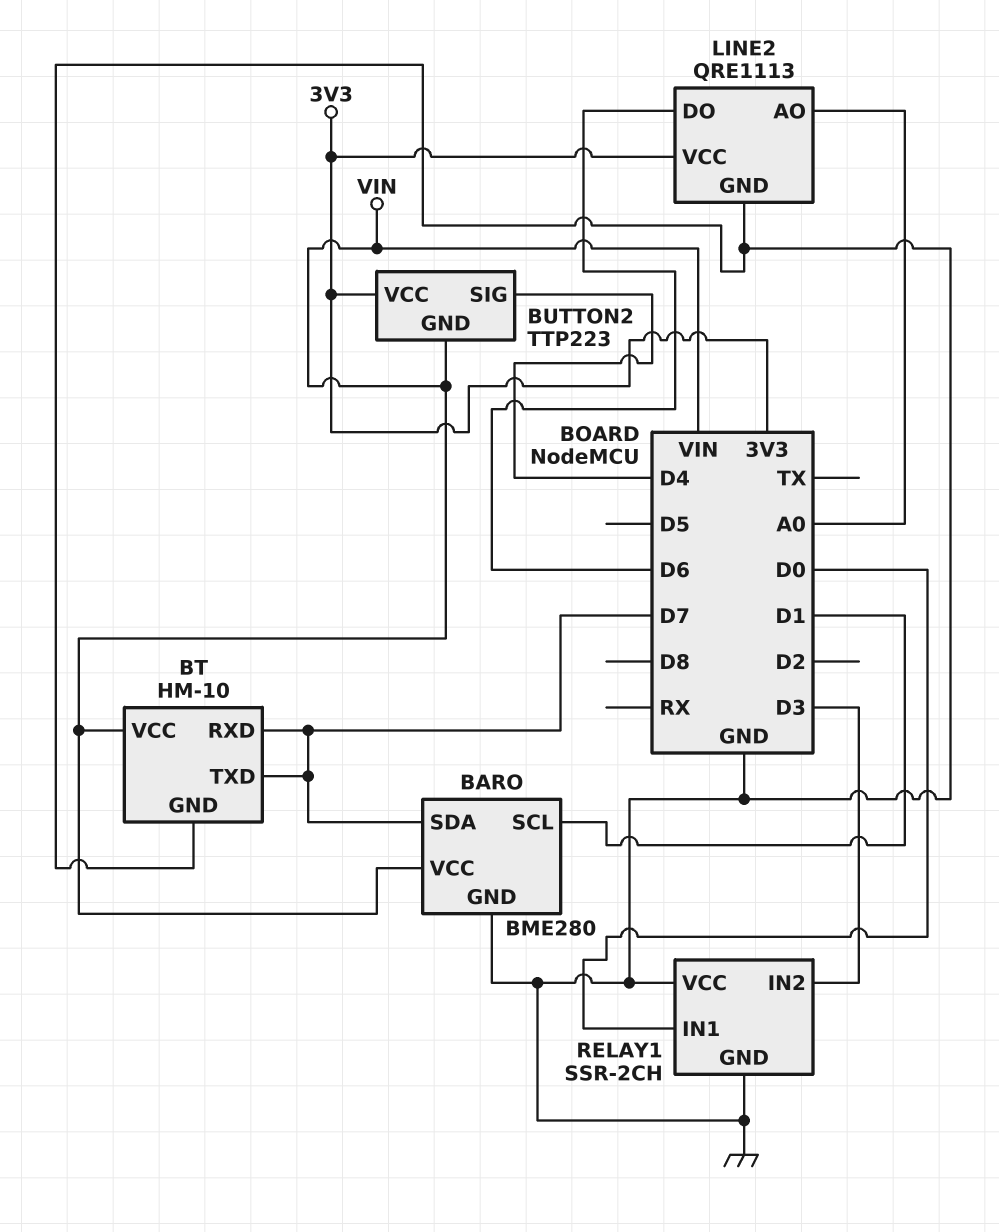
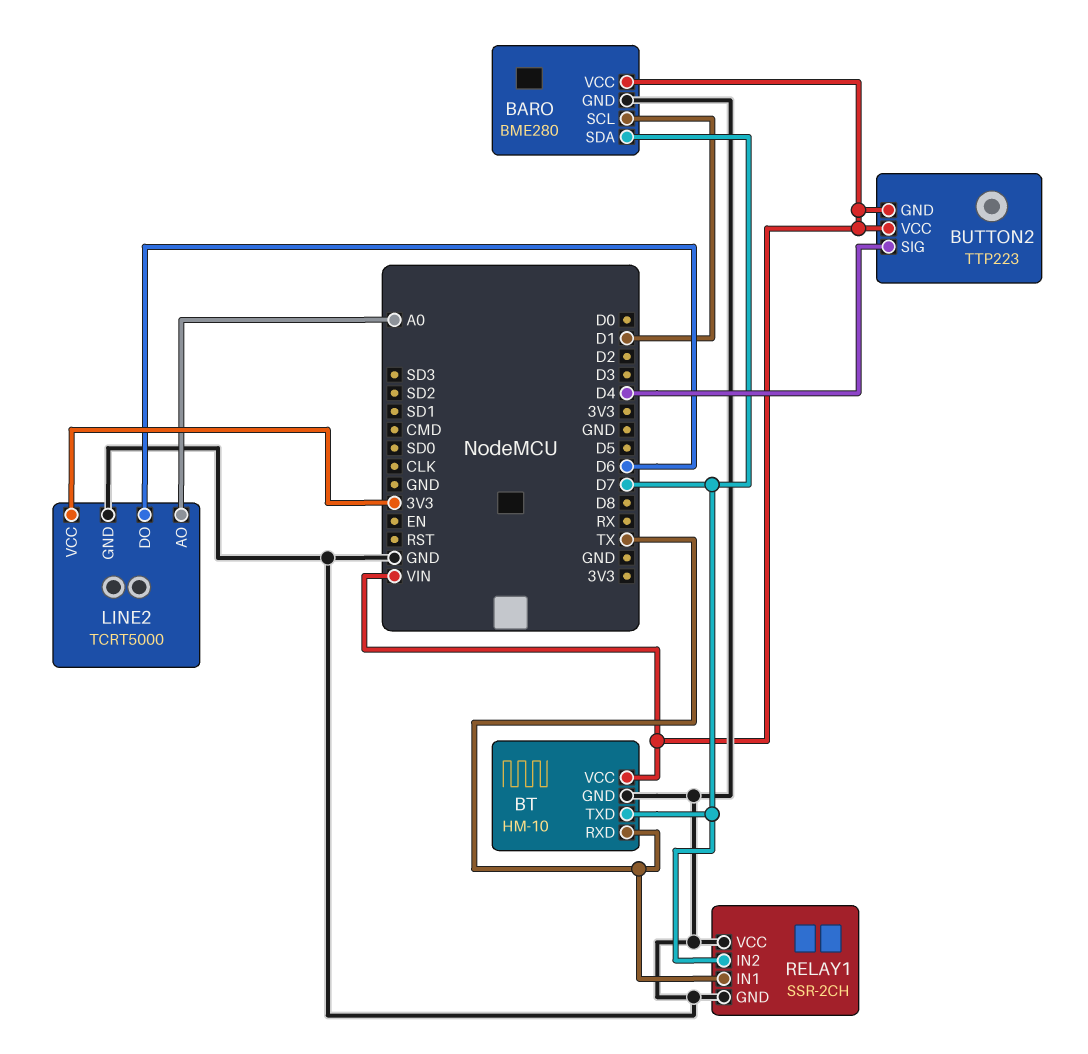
BT pin RXD: D7 -> TX
BUTTON2 pin VCC: 3V3 -> VIN
LINE2: QRE1113 -> TCRT5000
RELAY1 pin IN1: D0 -> TX
RELAY1 pin IN2: D3 -> D7

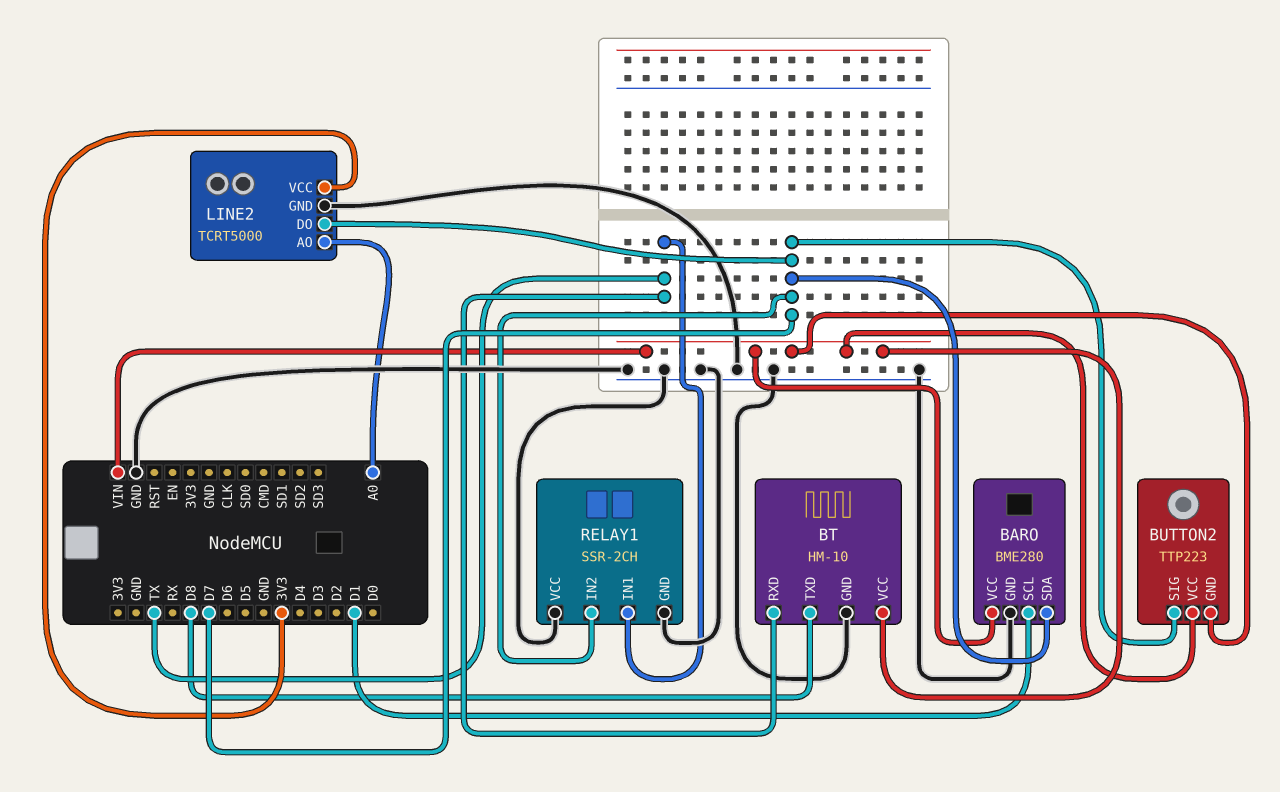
BT pin TXD: D7 -> D8
BUTTON2 pin SIG: D4 -> D7
LINE2 pin DO: D6 -> D7

